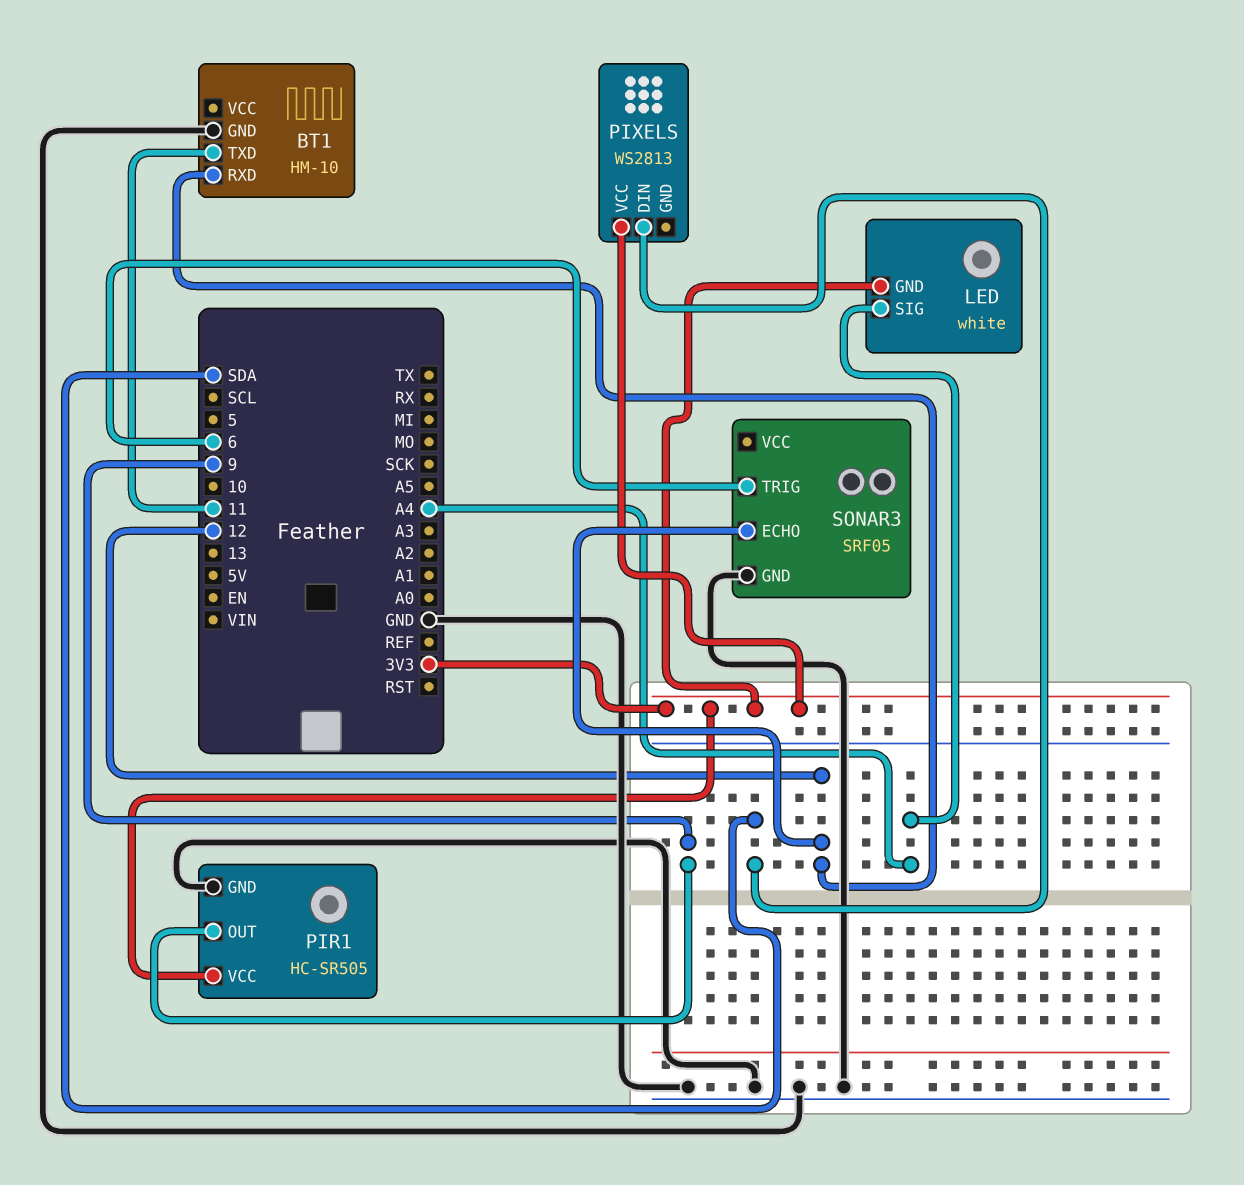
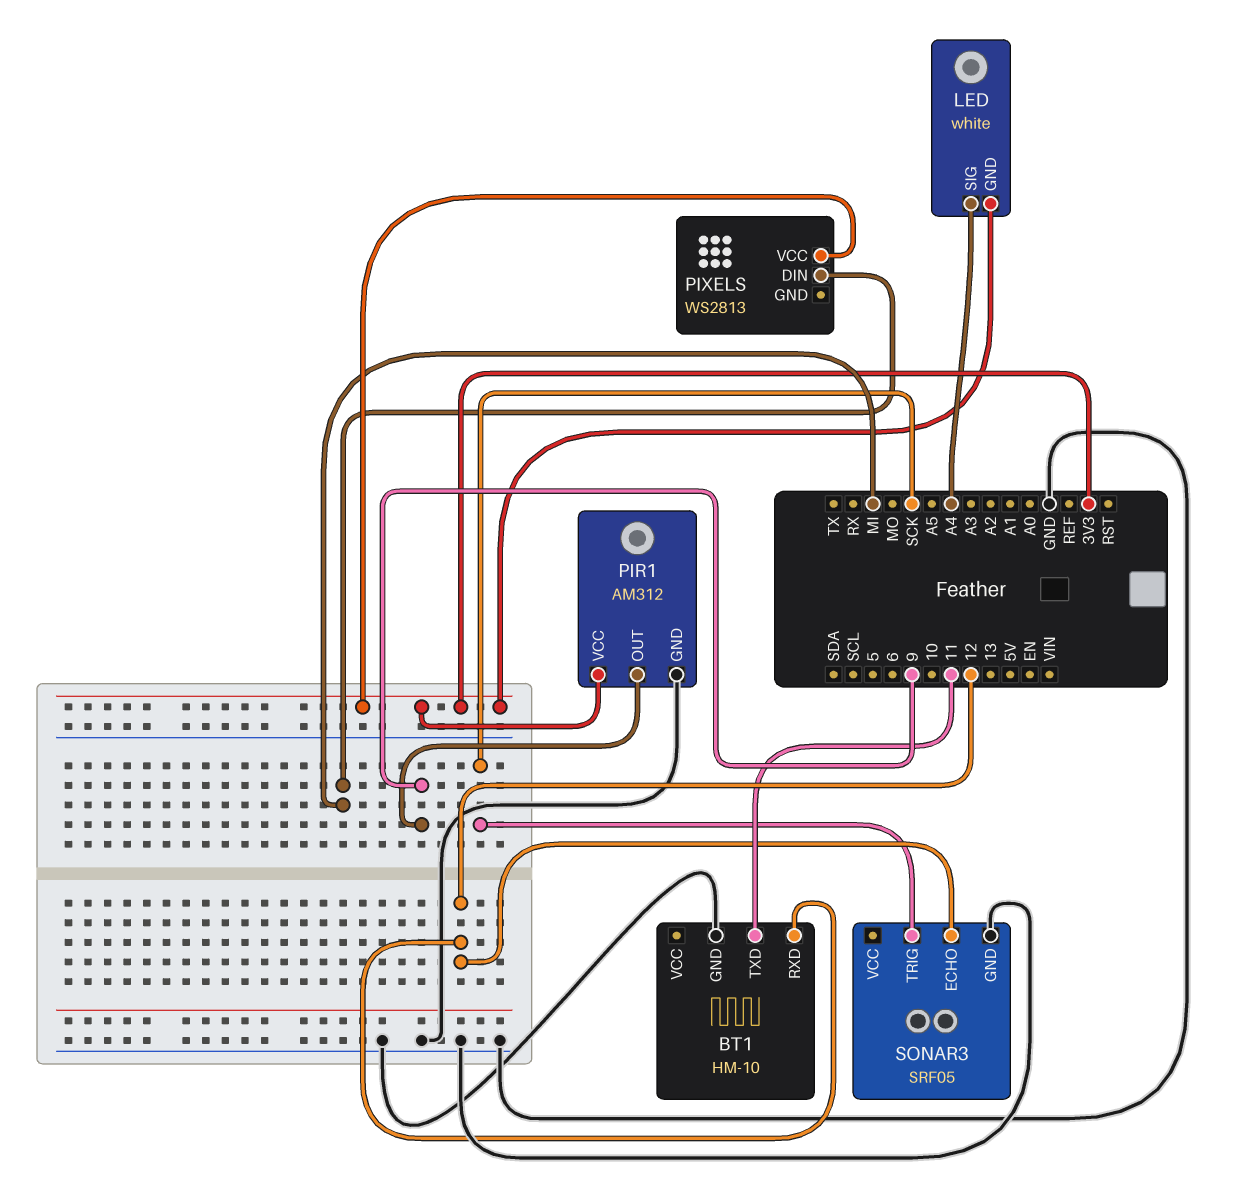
PIR1: HC-SR505 -> AM312
PIXELS pin DIN: SDA -> MI
SONAR3 pin TRIG: 6 -> SCK

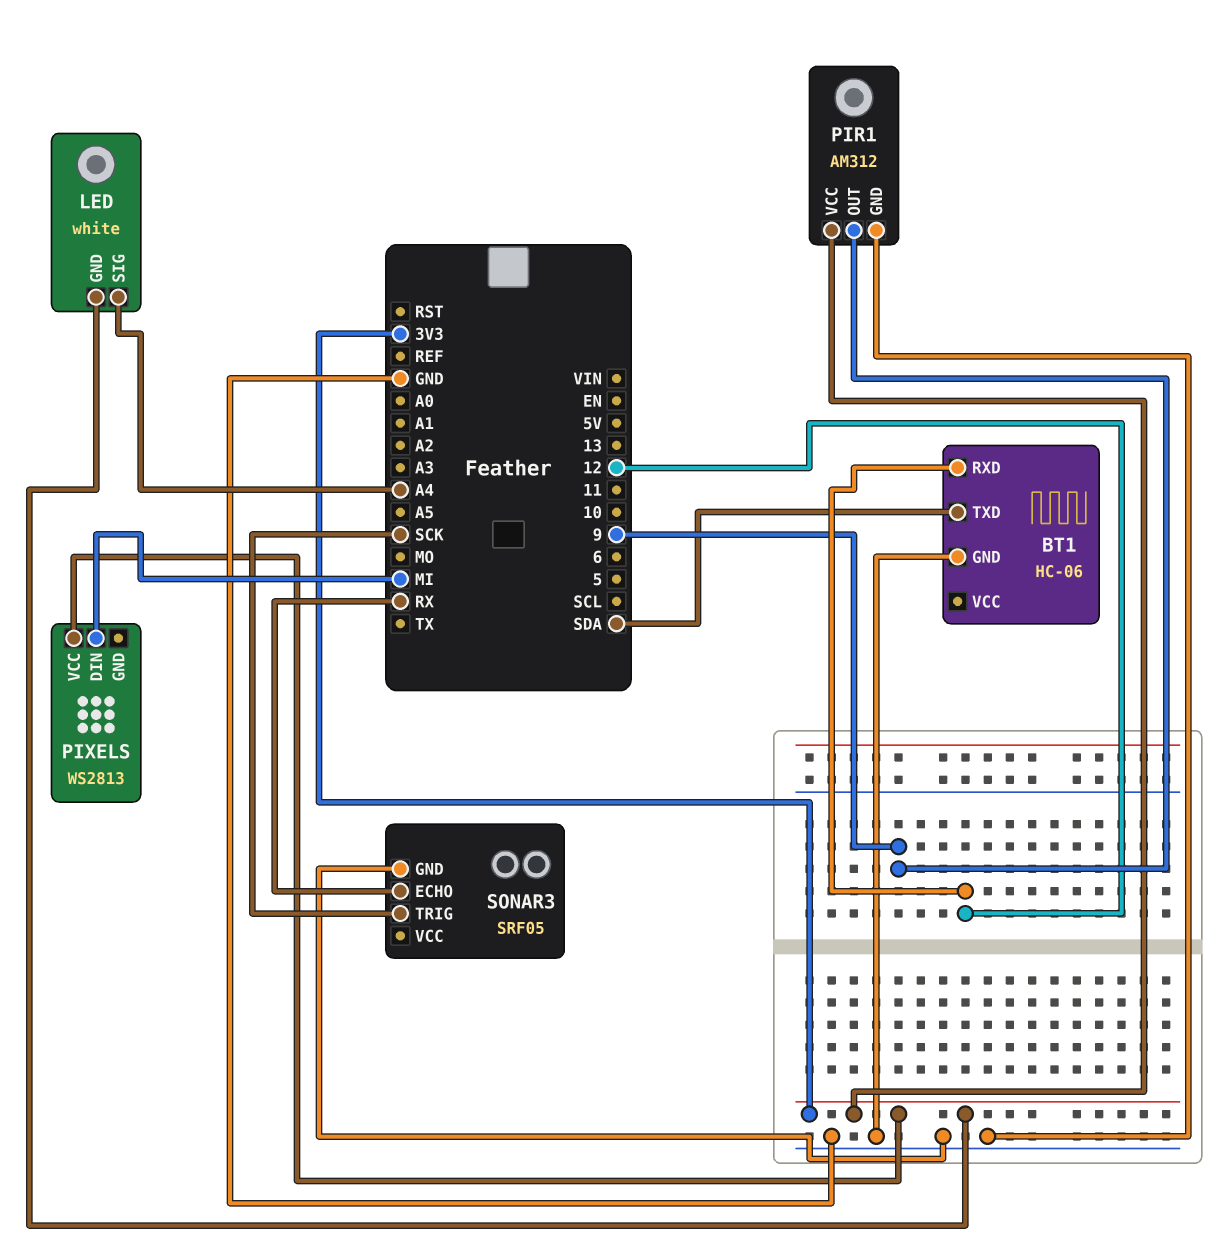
BT1: HM-10 -> HC-06
BT1 pin TXD: 11 -> SDA
SONAR3 pin ECHO: 12 -> RX

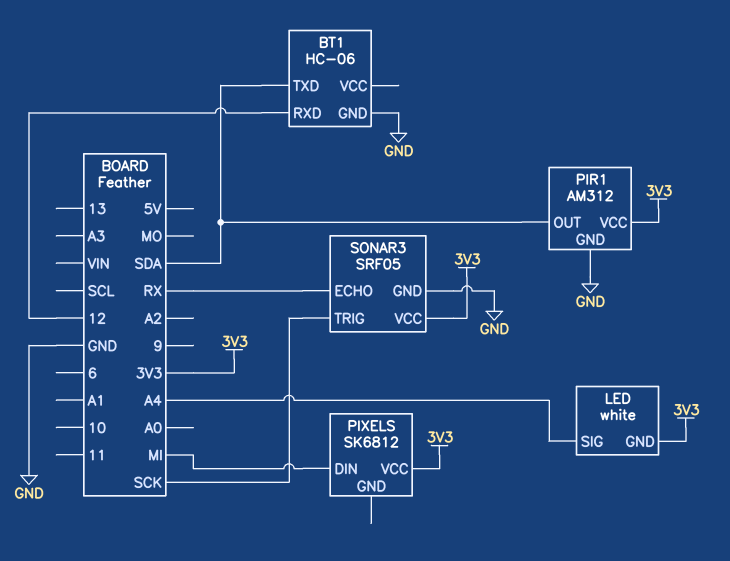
PIR1 pin OUT: 9 -> SDA
PIXELS: WS2813 -> SK6812
SONAR3 pin VCC: none -> 3V3

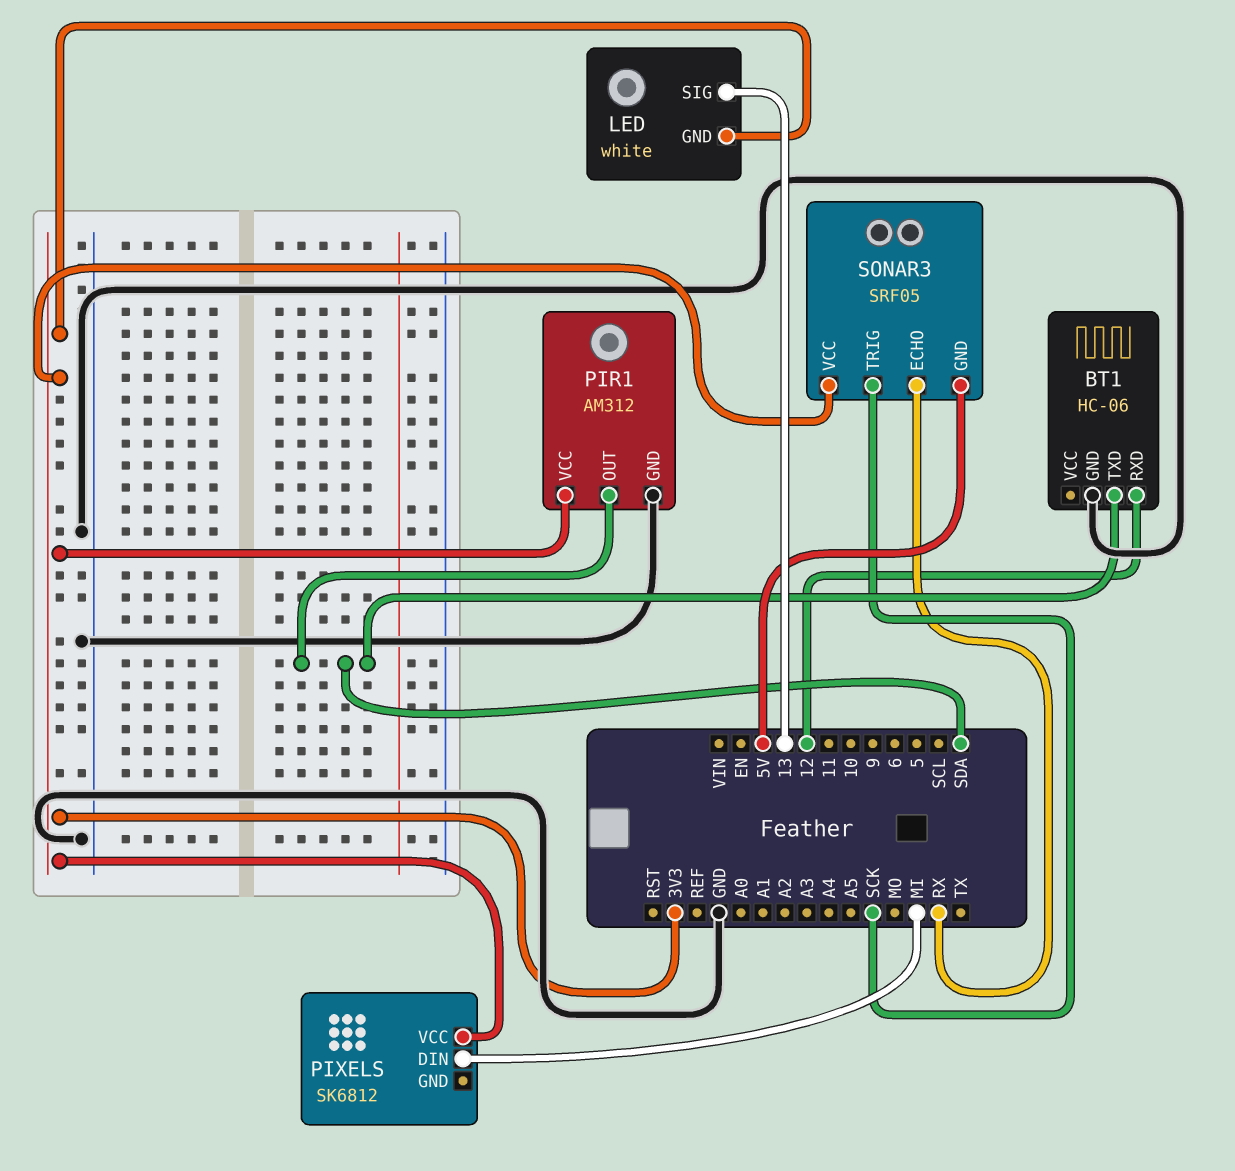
LED pin SIG: A4 -> 13
SONAR3 pin GND: GND -> 5V

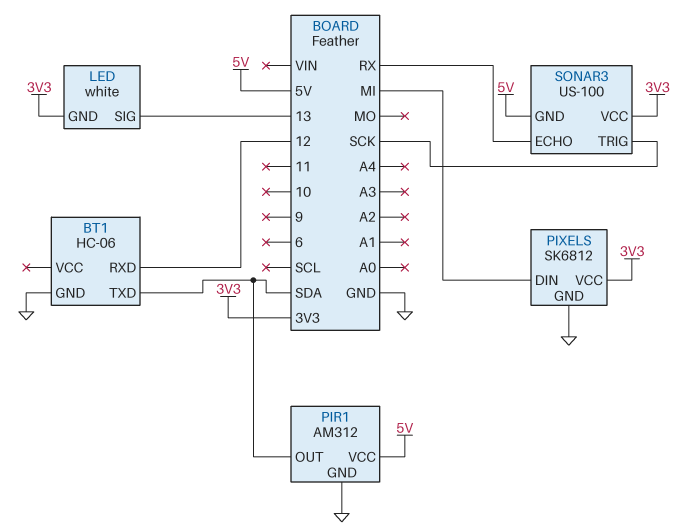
PIR1 pin VCC: 3V3 -> 5V
PIXELS pin GND: none -> GND
SONAR3: SRF05 -> US-100

